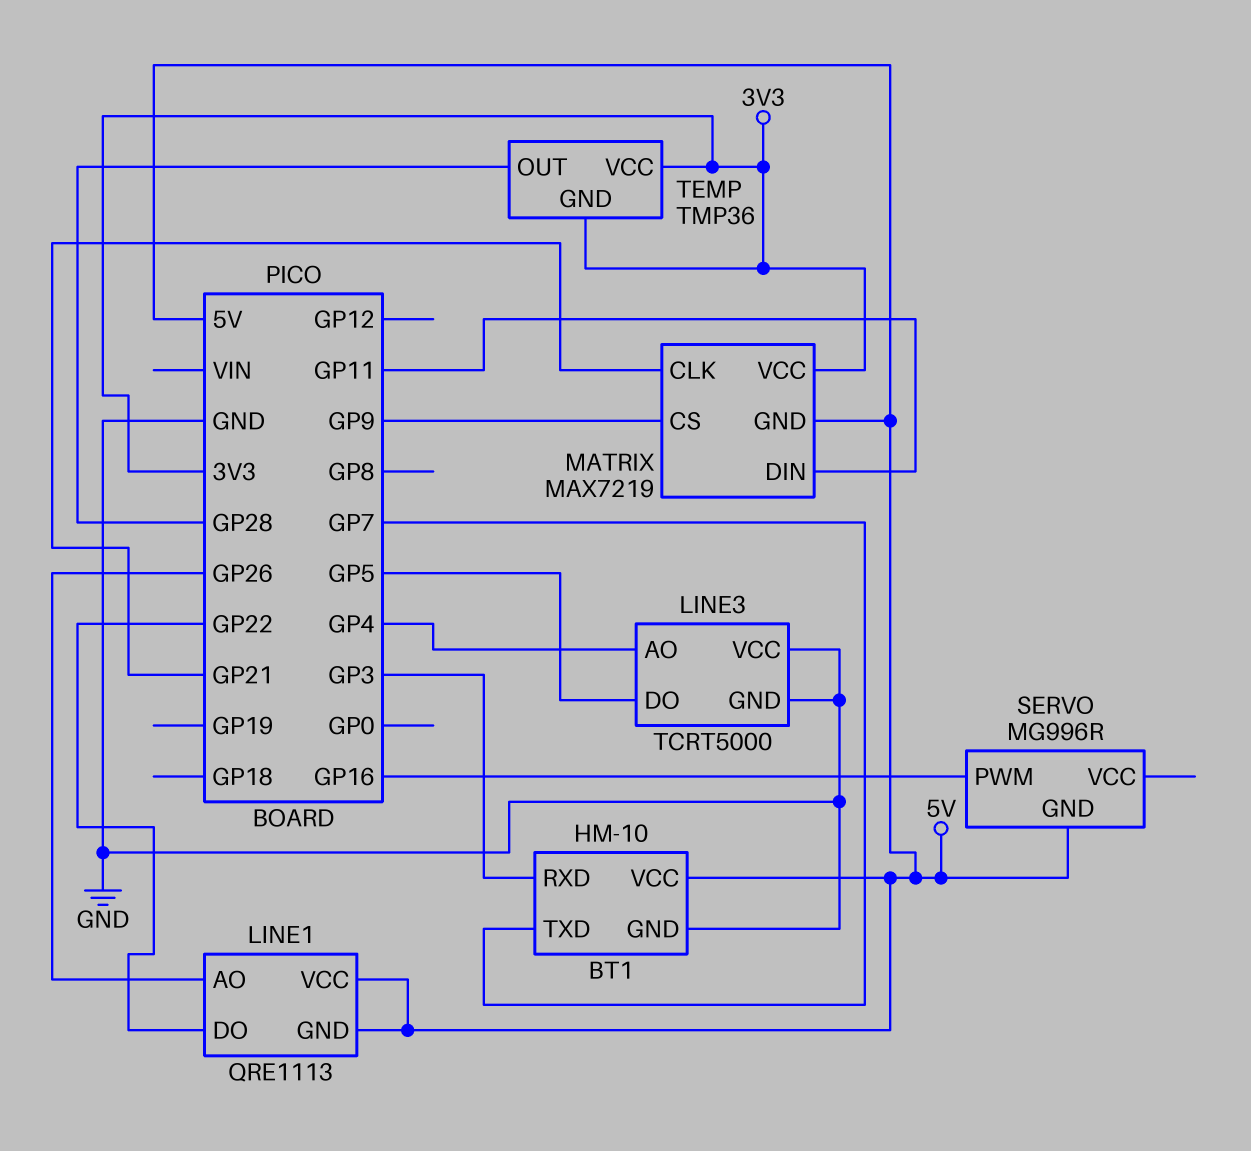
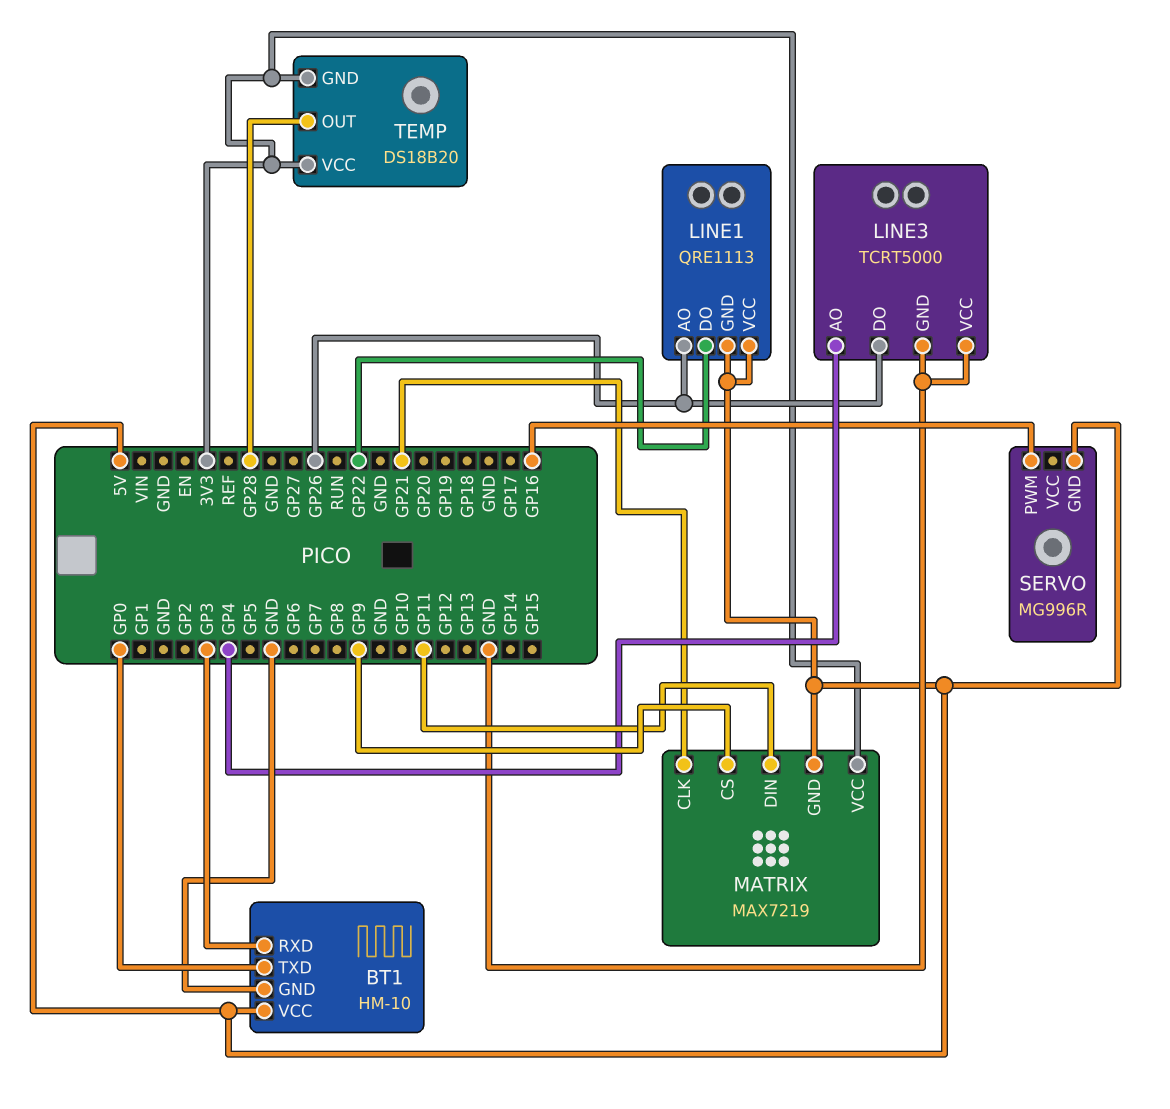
BT1 pin TXD: GP7 -> GP0
LINE3 pin DO: GP5 -> GP26
TEMP: TMP36 -> DS18B20

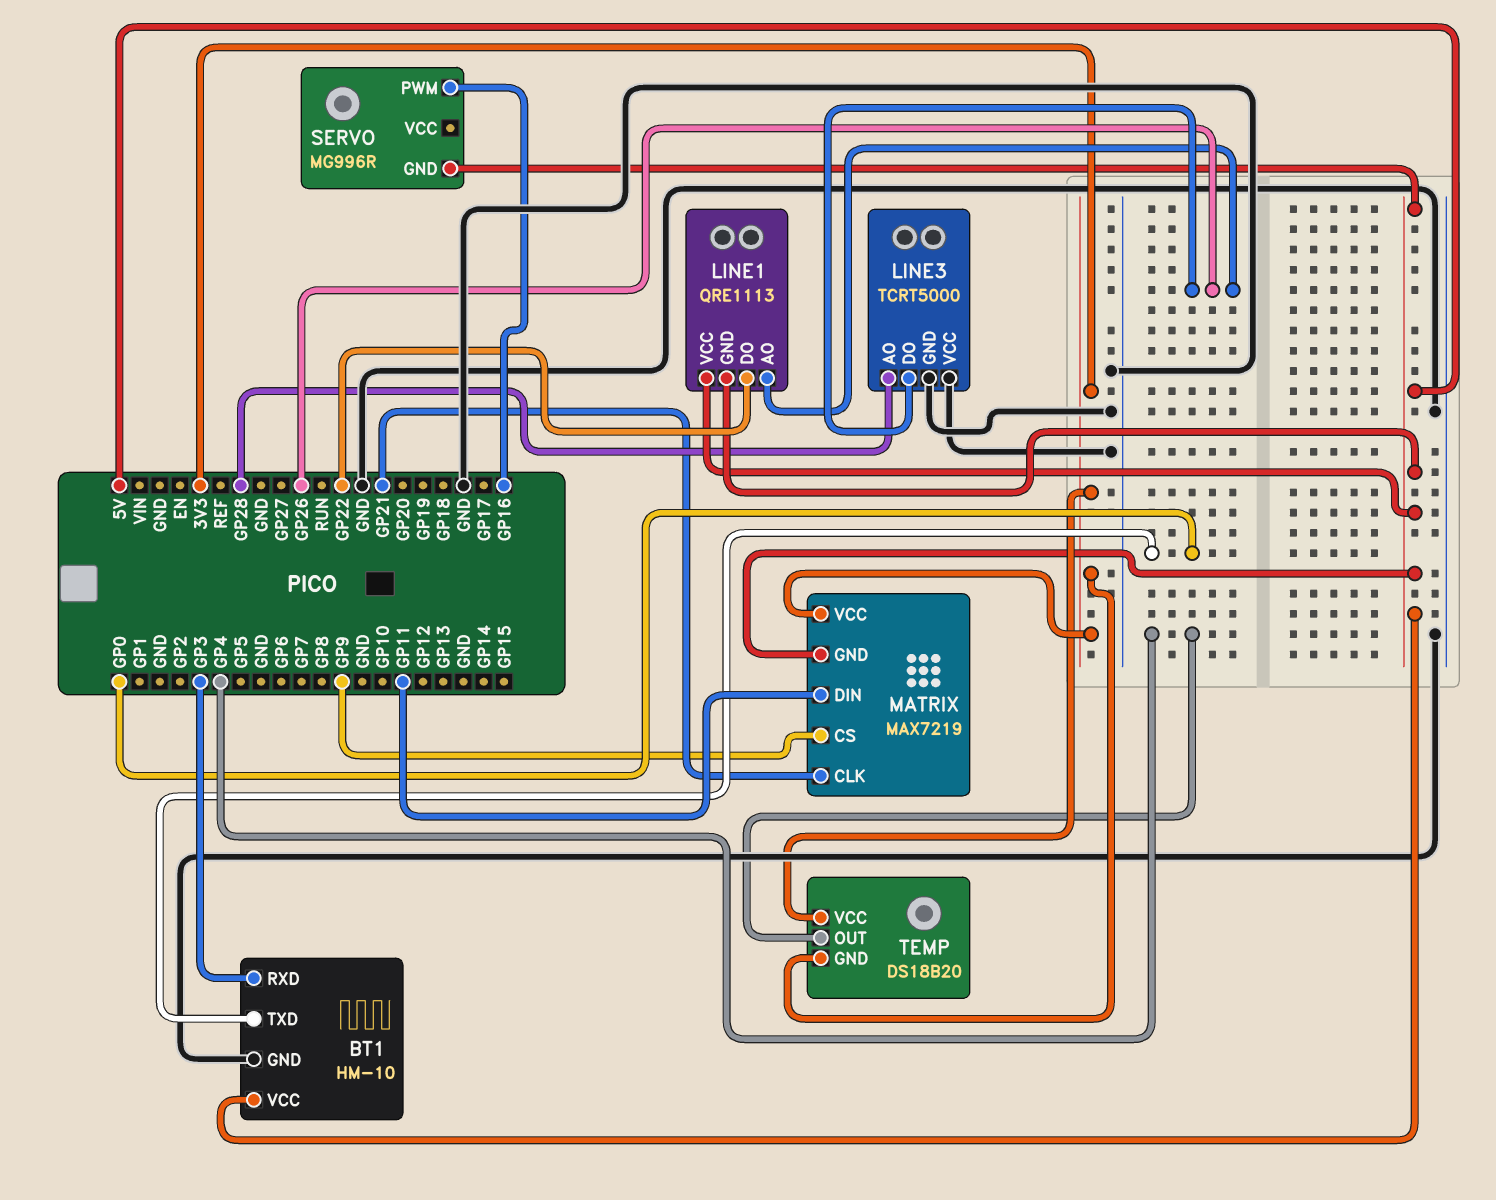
LINE3 pin AO: GP4 -> GP28
TEMP pin OUT: GP28 -> GP4

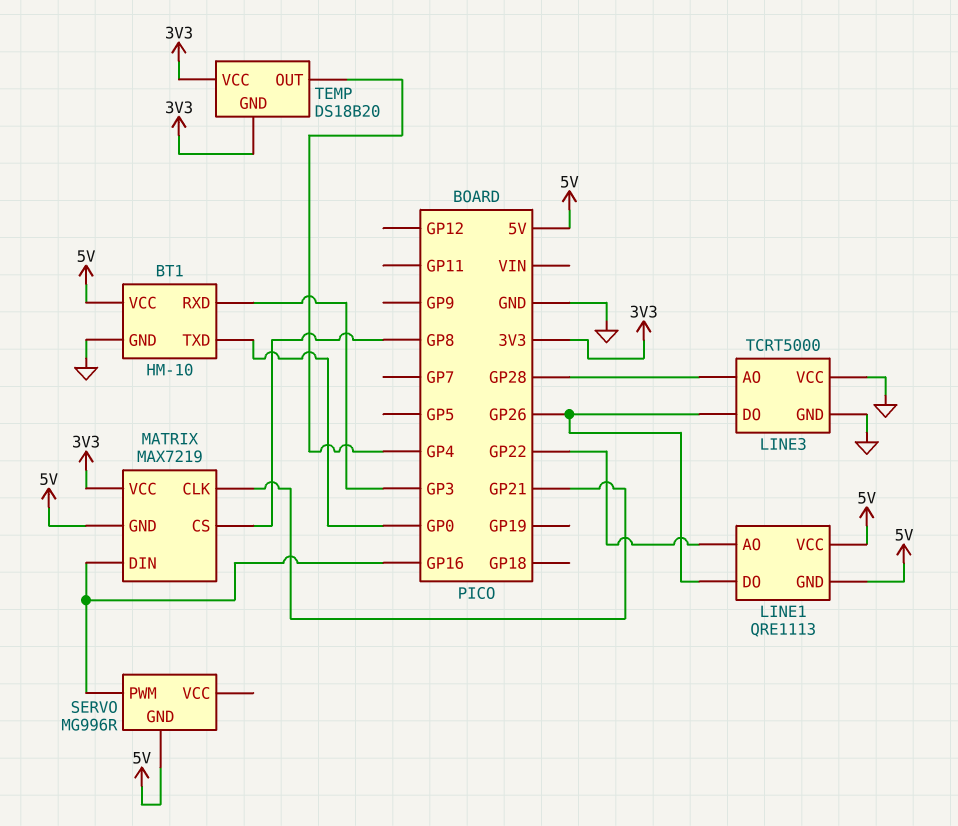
LINE1 pin AO: GP26 -> GP22
LINE1 pin DO: GP22 -> GP26
MATRIX pin CS: GP9 -> GP8
MATRIX pin DIN: GP11 -> GP16

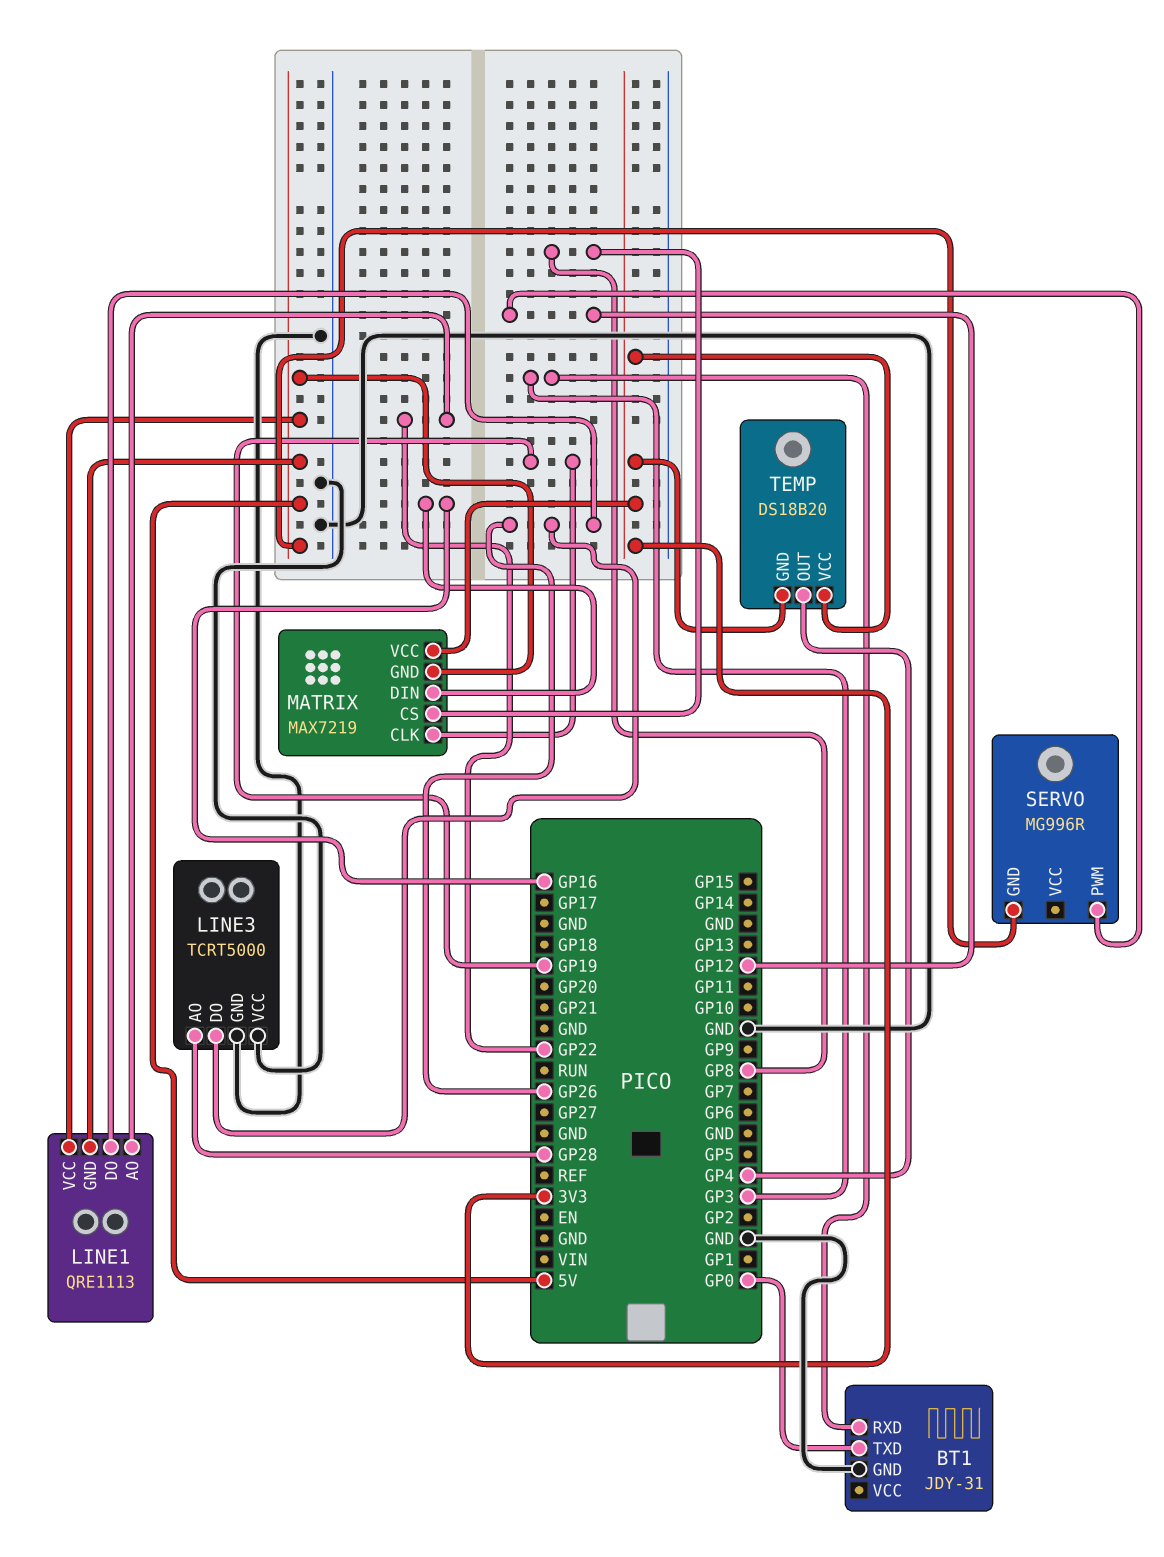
BT1: HM-10 -> JDY-31
BT1 pin VCC: 5V -> none
MATRIX pin CLK: GP21 -> GP19
SERVO pin PWM: GP16 -> GP12

